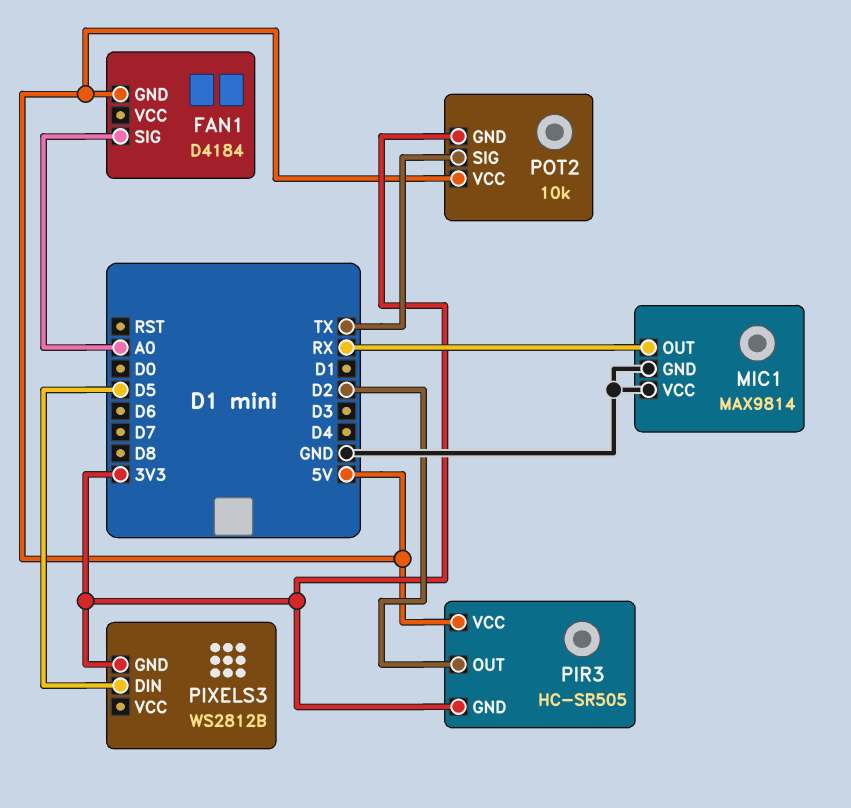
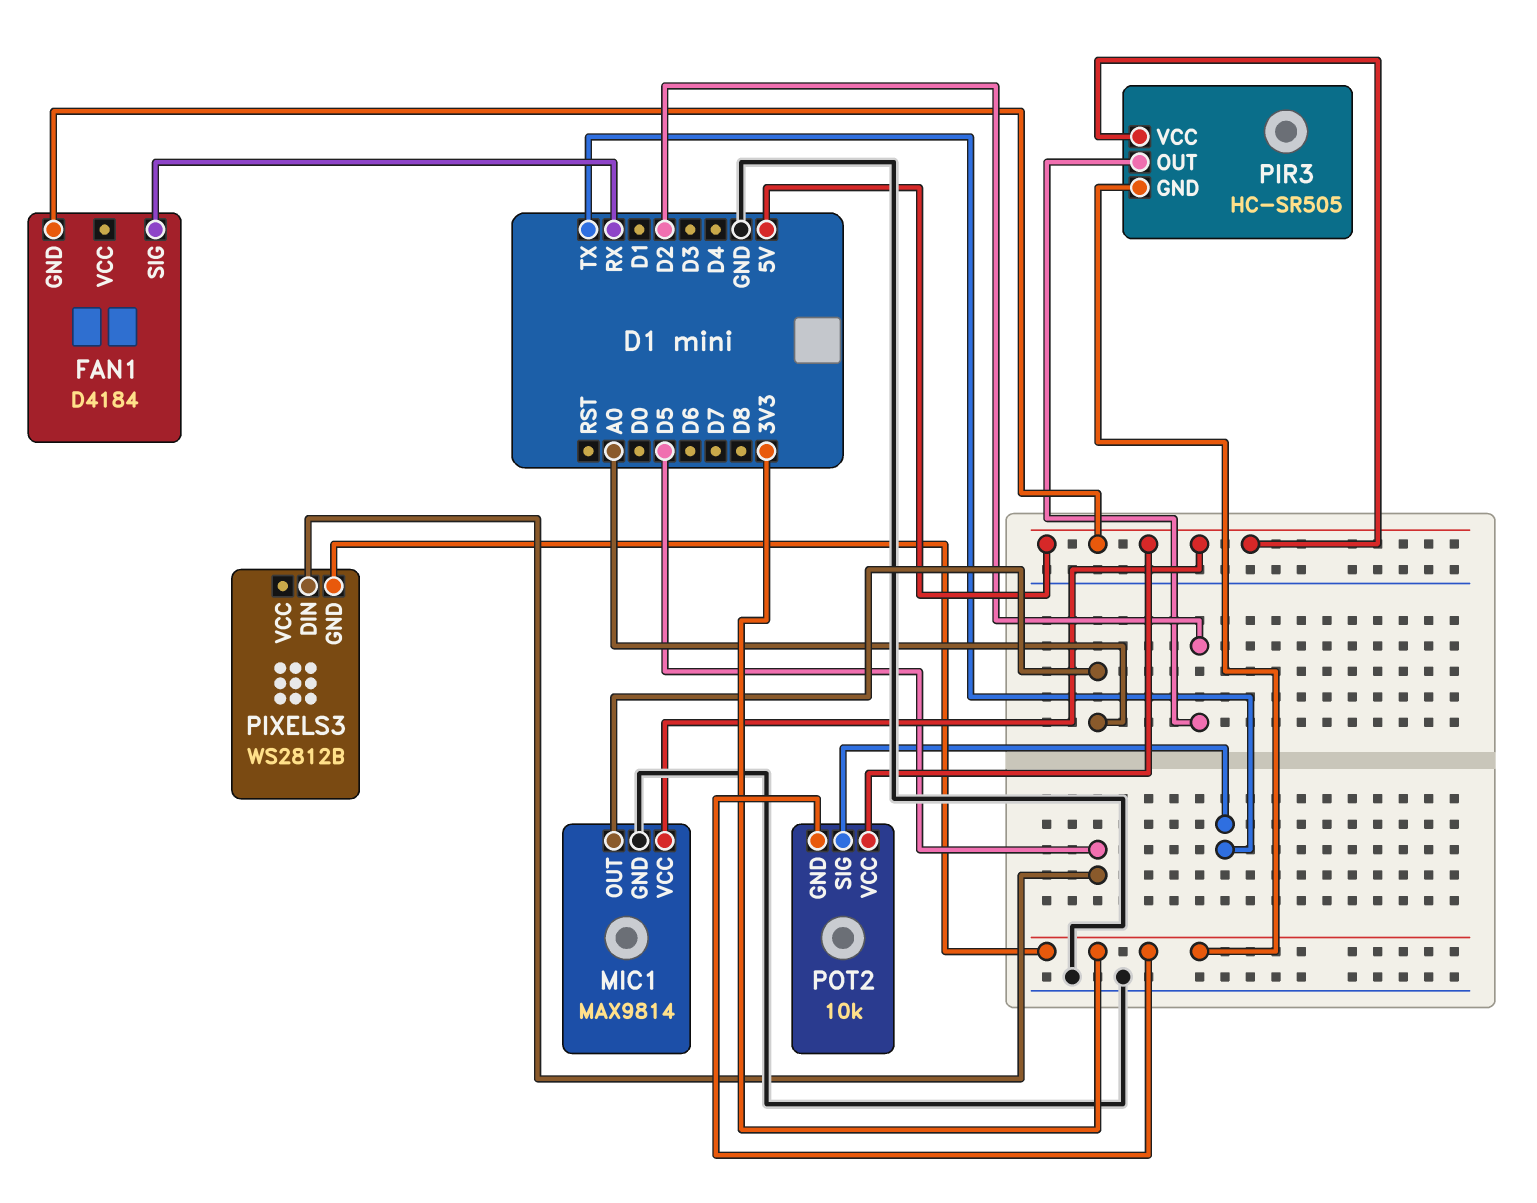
FAN1 pin SIG: A0 -> RX
MIC1 pin OUT: RX -> A0
MIC1 pin VCC: GND -> 5V

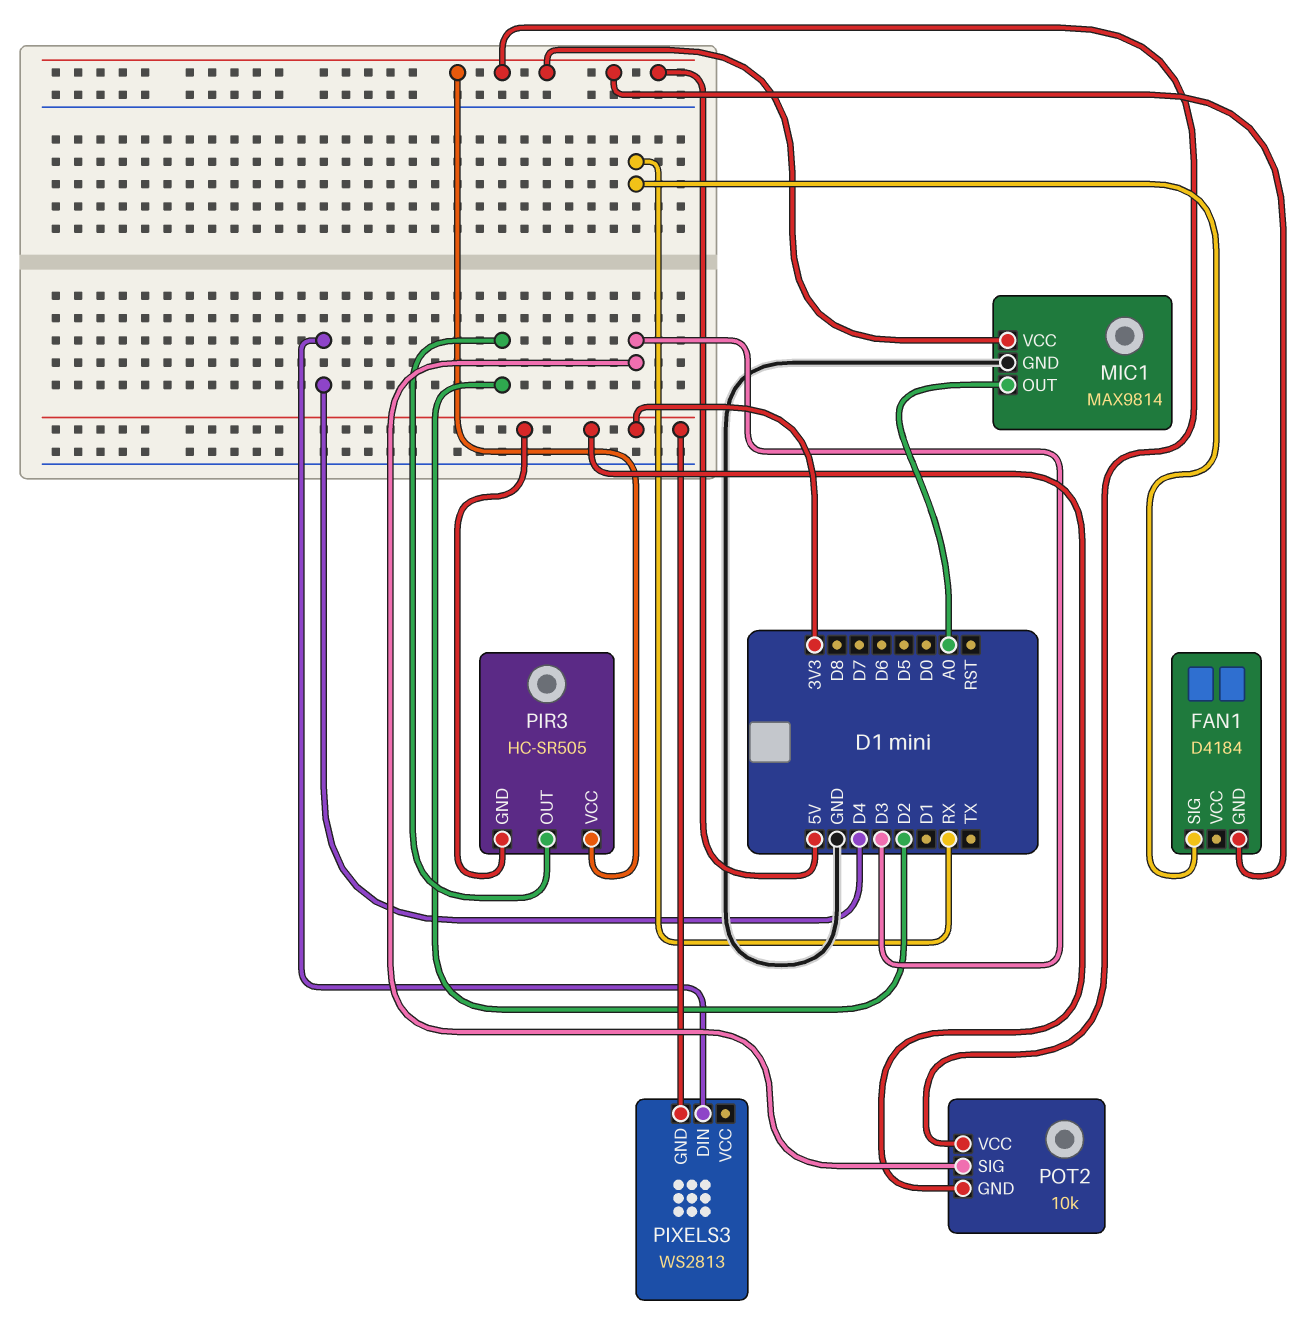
PIXELS3: WS2812B -> WS2813
PIXELS3 pin DIN: D5 -> D4
POT2 pin SIG: TX -> D3

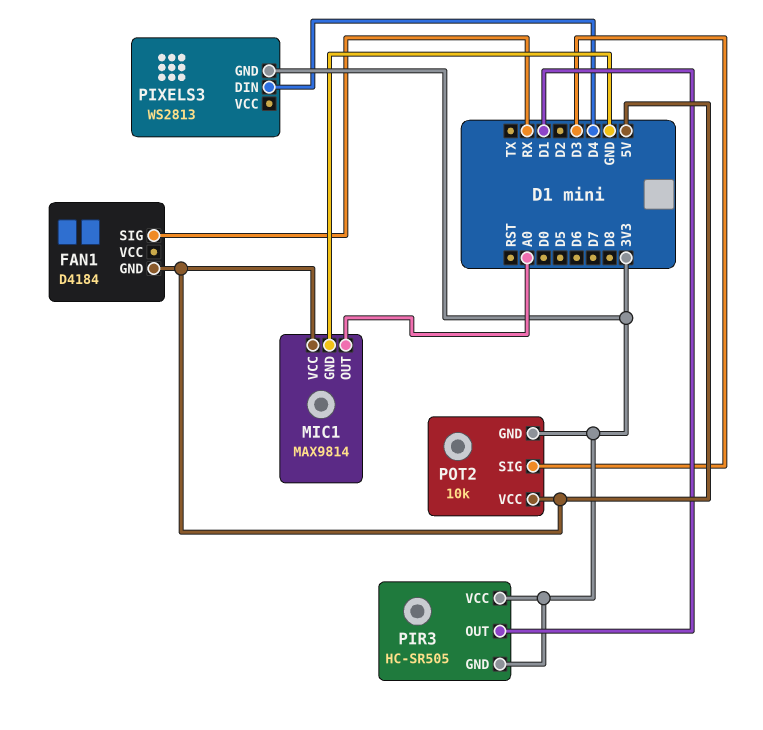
PIR3 pin OUT: D2 -> D1
PIR3 pin VCC: 5V -> 3V3

